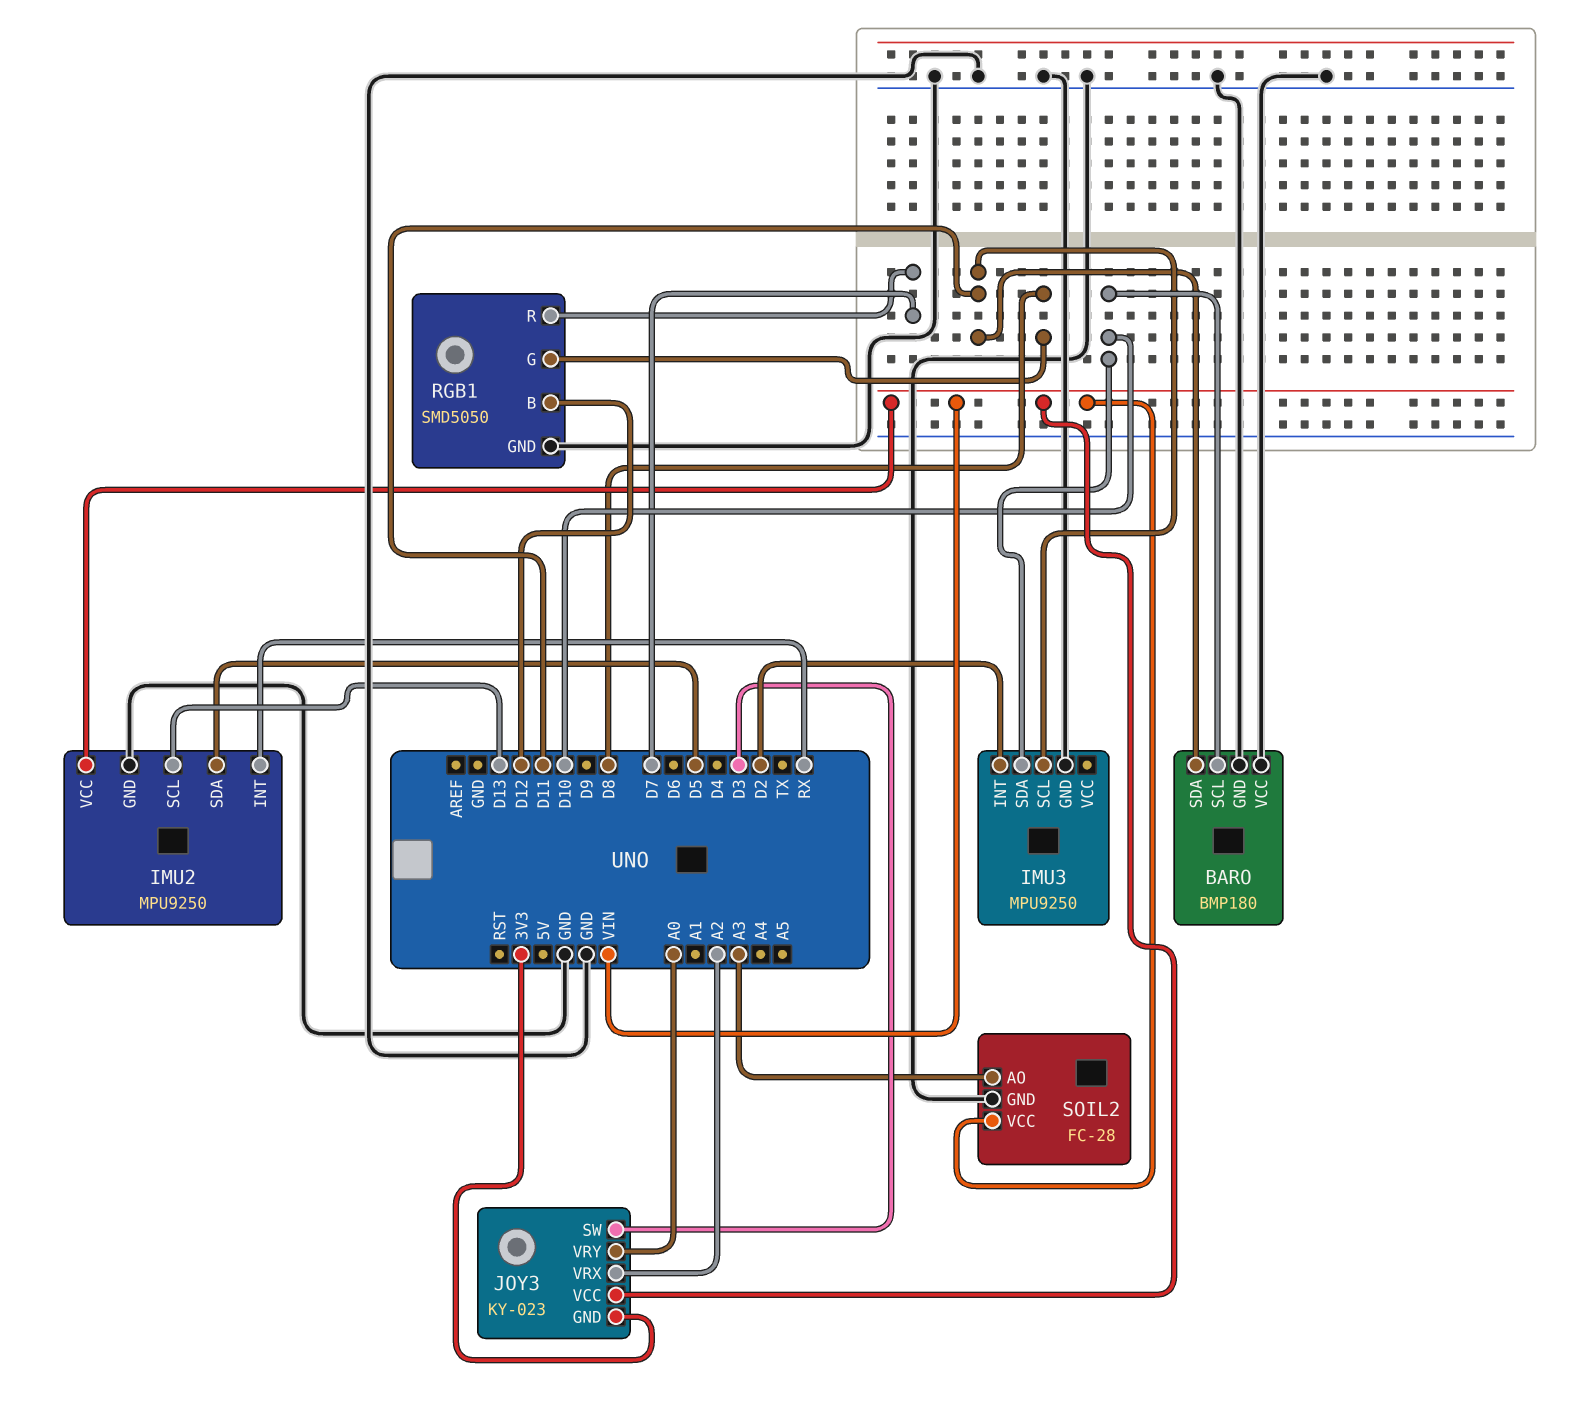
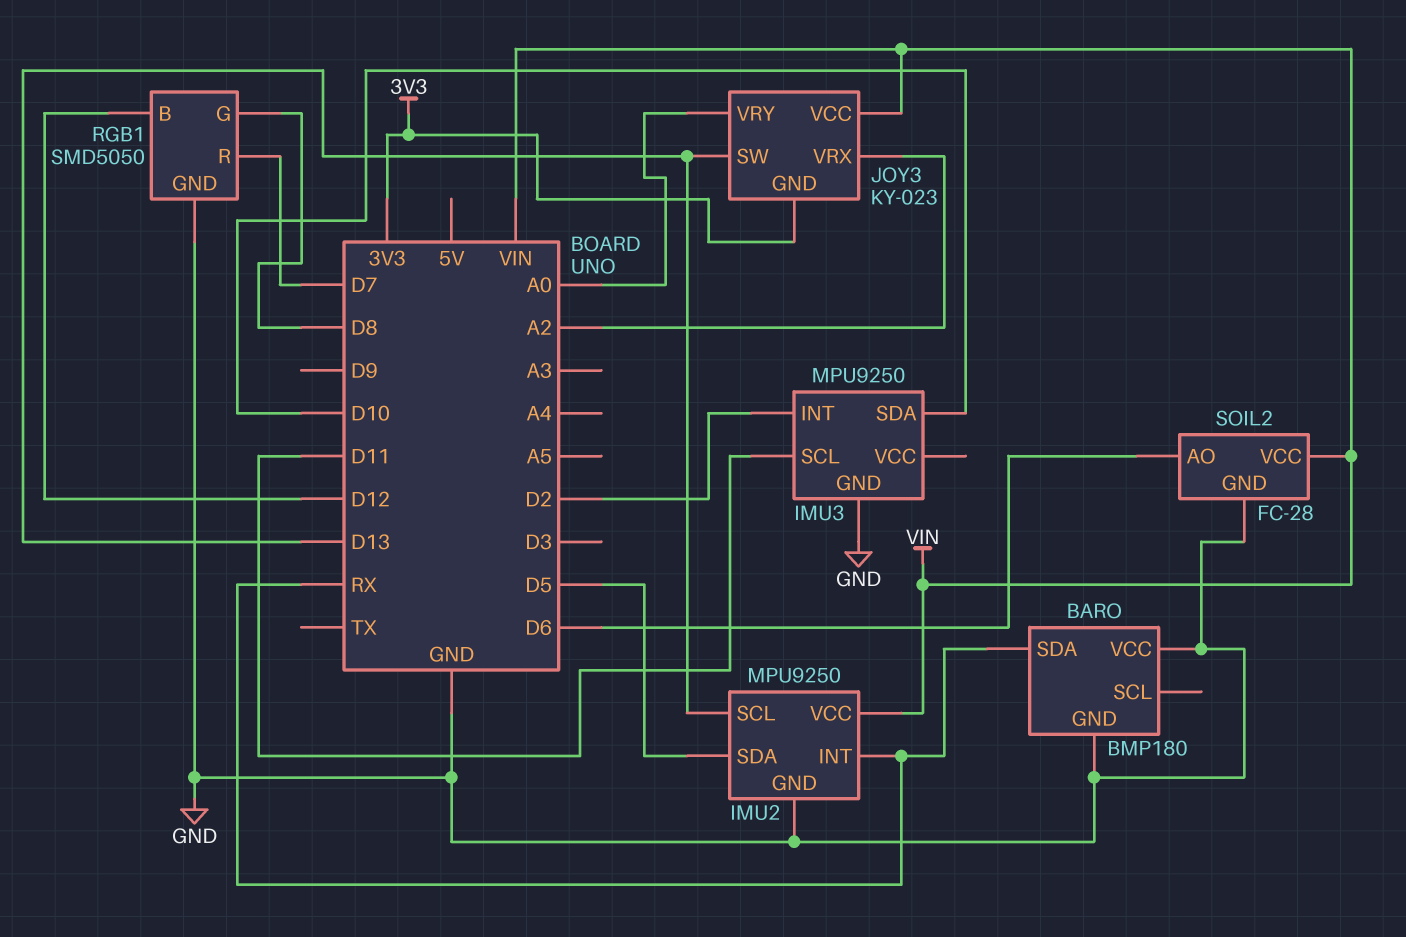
BARO pin SCL: D10 -> none
BARO pin SDA: D11 -> RX
JOY3 pin SW: D3 -> D13
SOIL2 pin AO: A3 -> D6

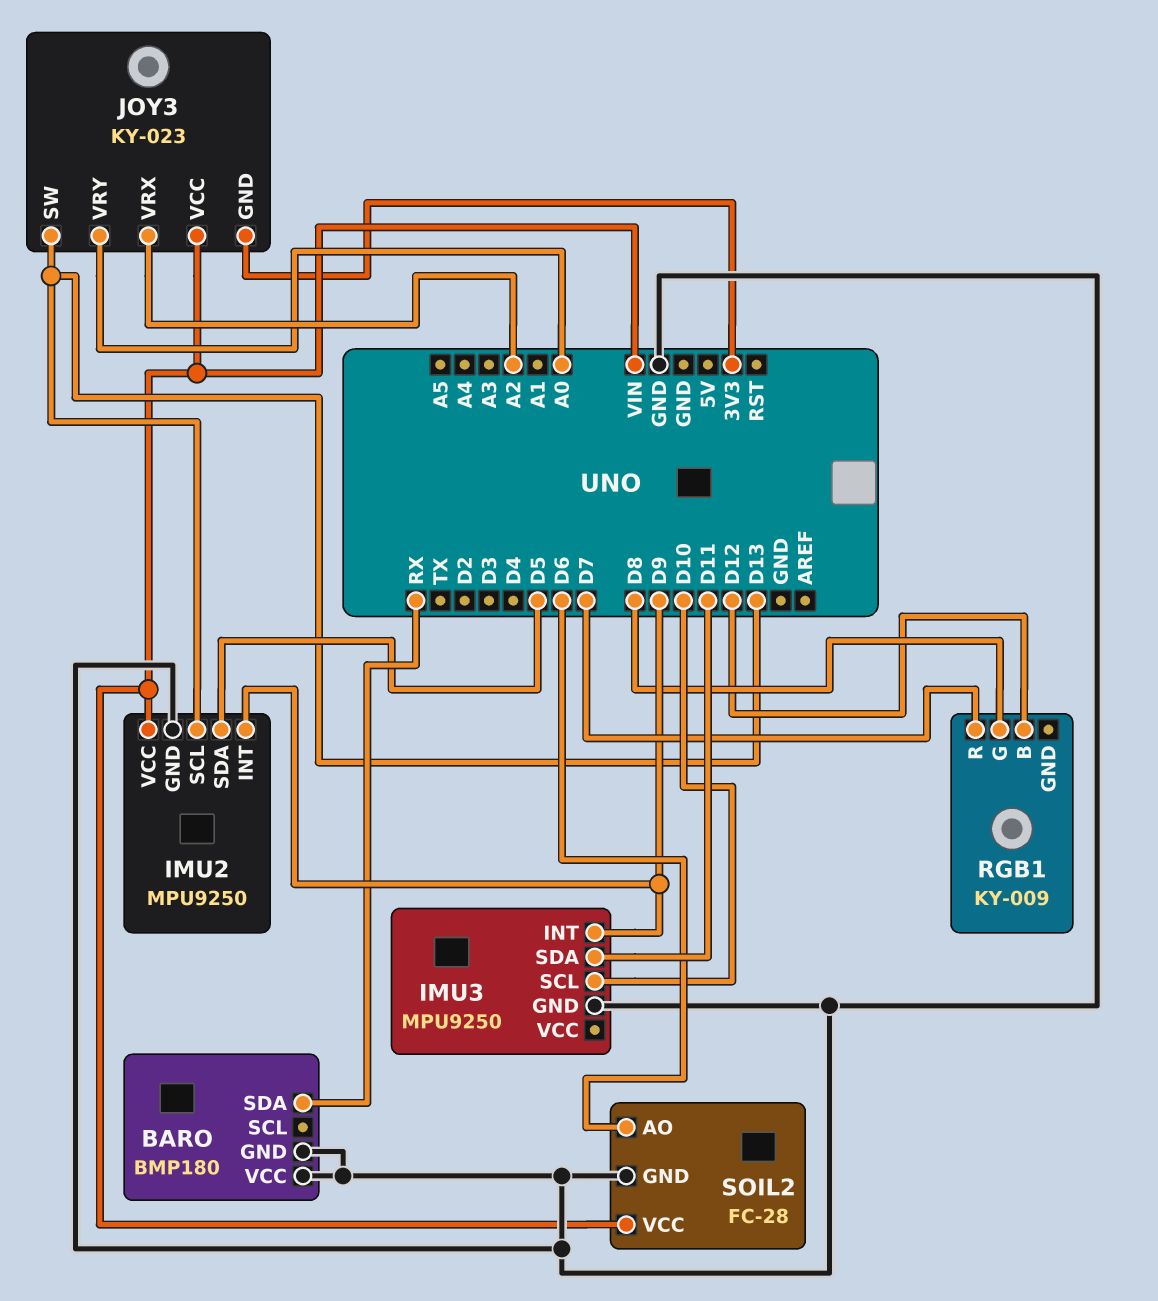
IMU2 pin INT: RX -> D9
IMU3 pin INT: D2 -> D9
IMU3 pin SCL: D11 -> D10
IMU3 pin SDA: D10 -> D11
RGB1: SMD5050 -> KY-009
RGB1 pin GND: GND -> none

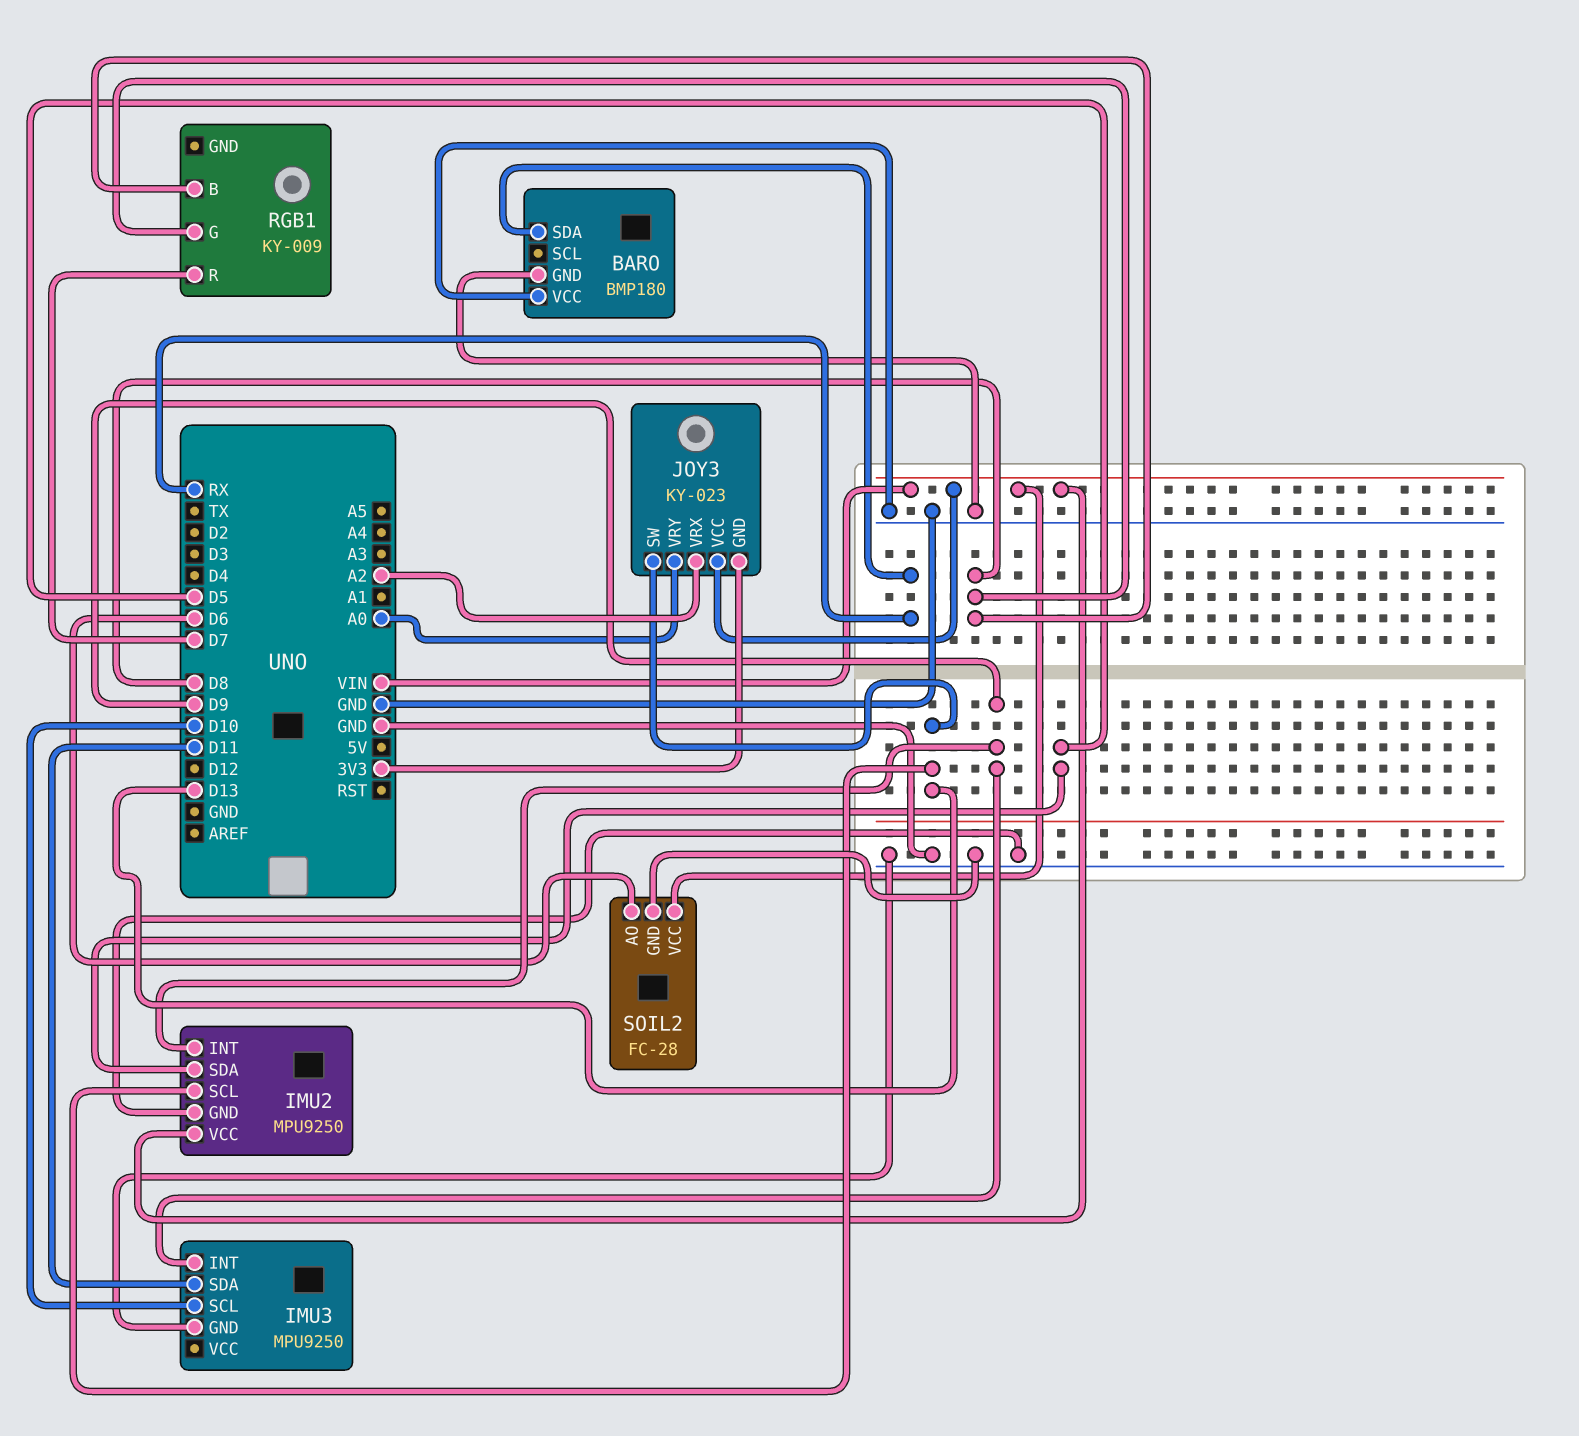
RGB1 pin B: D12 -> D8

